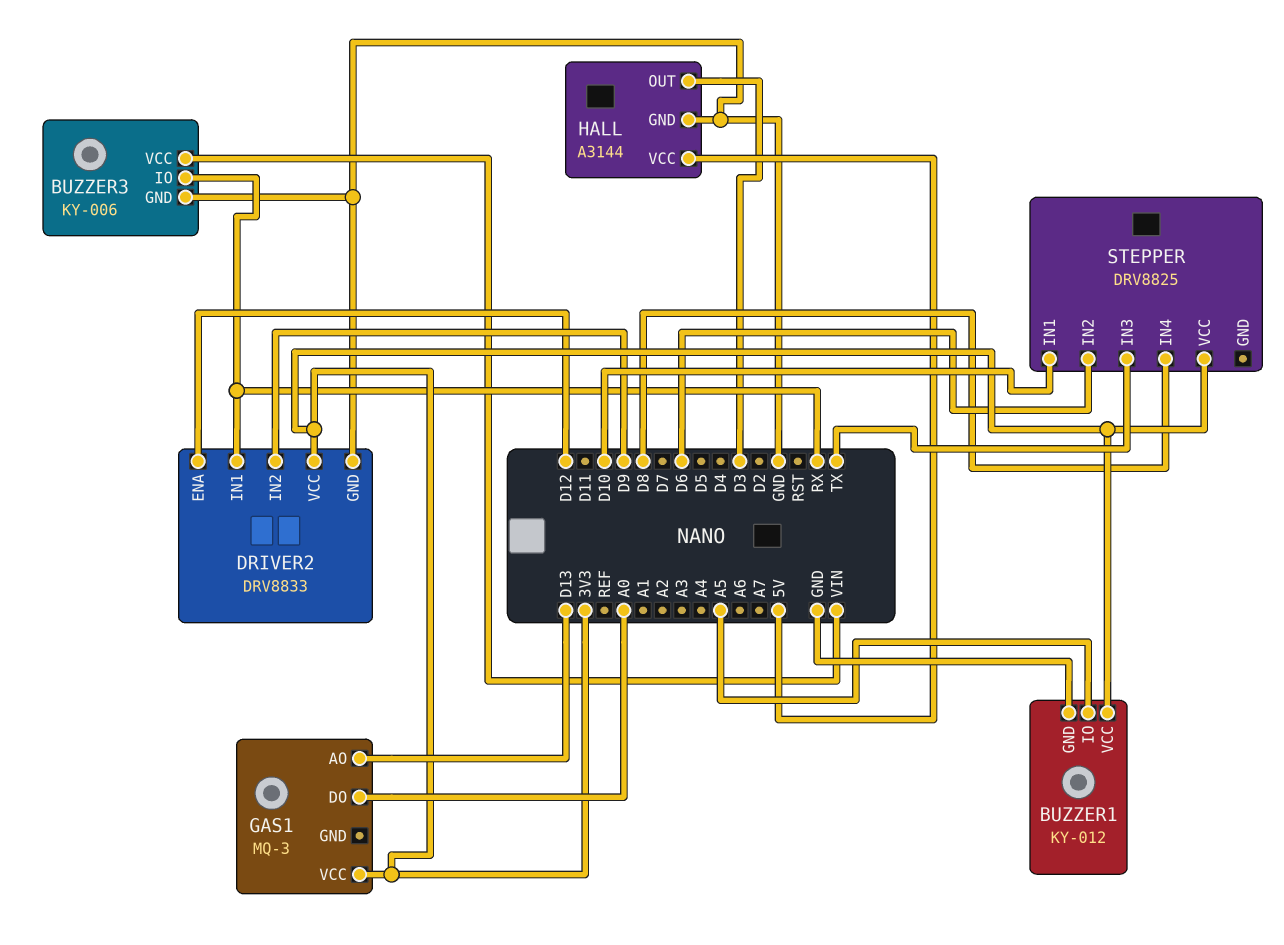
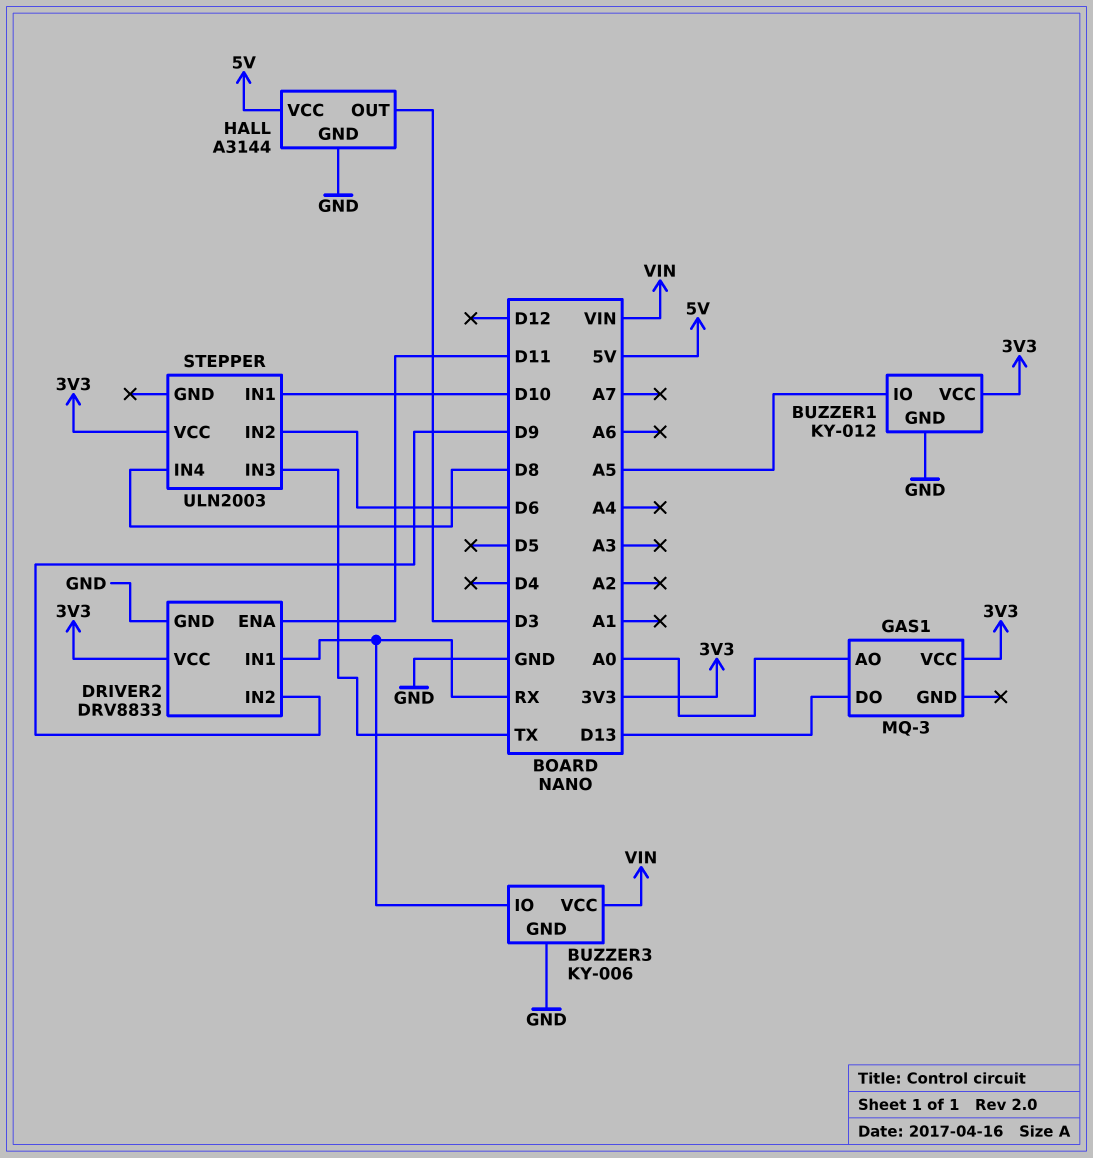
DRIVER2 pin ENA: D12 -> D11
GAS1 pin AO: D13 -> A0
GAS1 pin DO: A0 -> D13
STEPPER: DRV8825 -> ULN2003

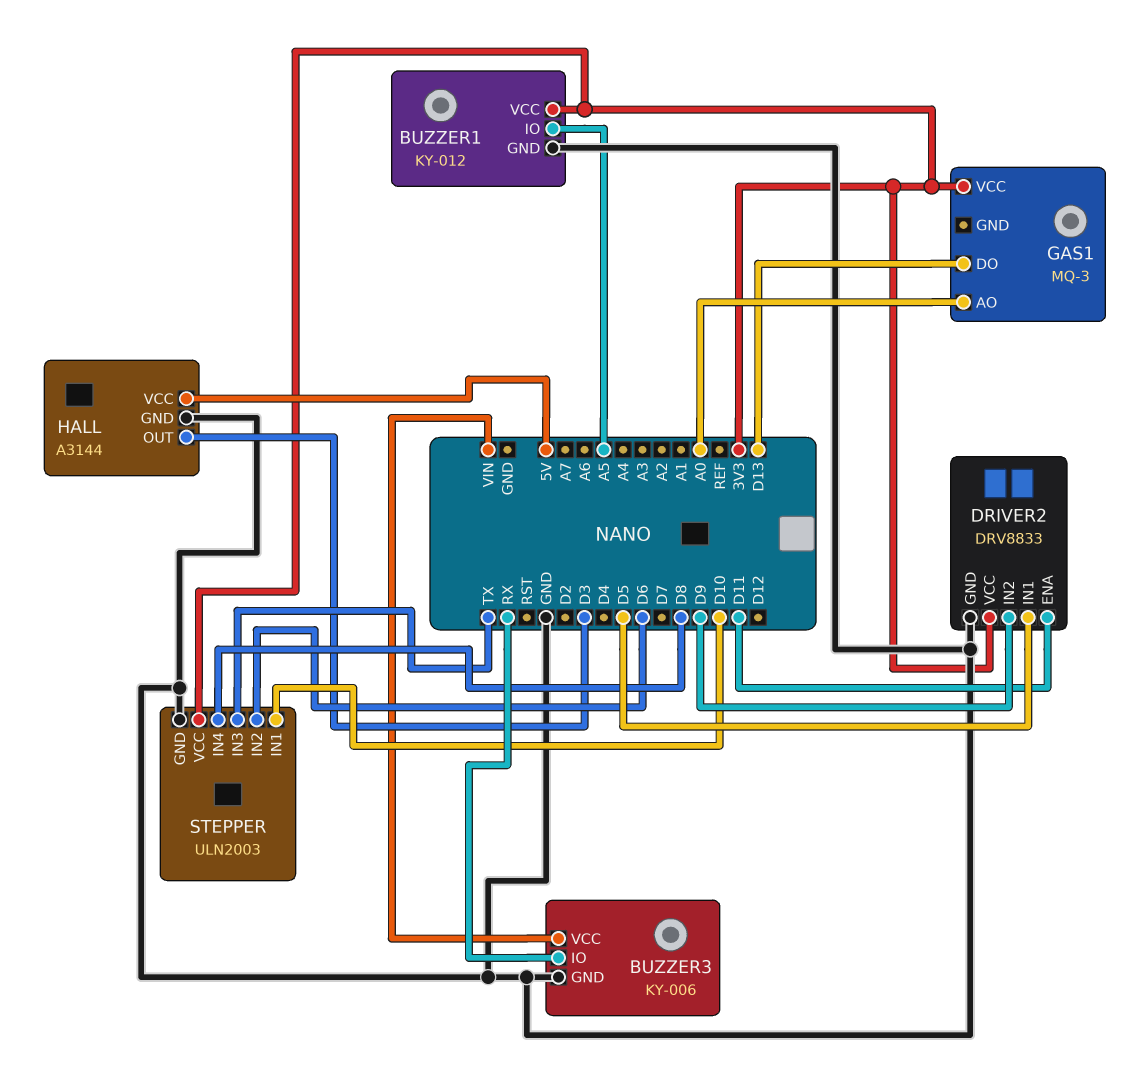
DRIVER2 pin IN1: RX -> D5
STEPPER pin GND: none -> GND

